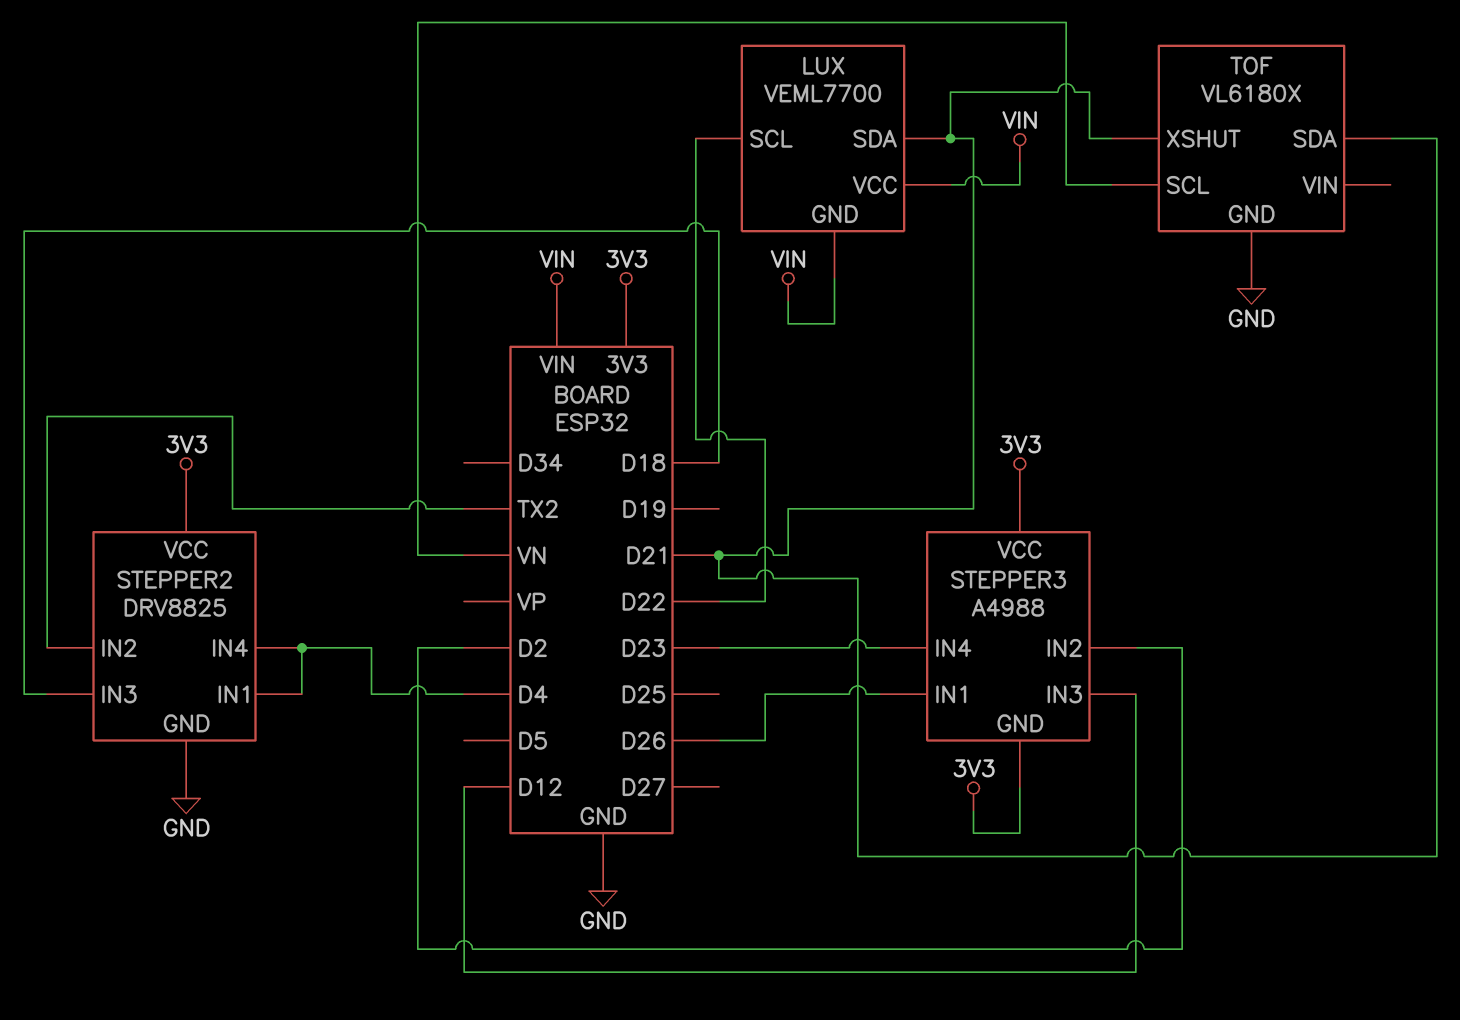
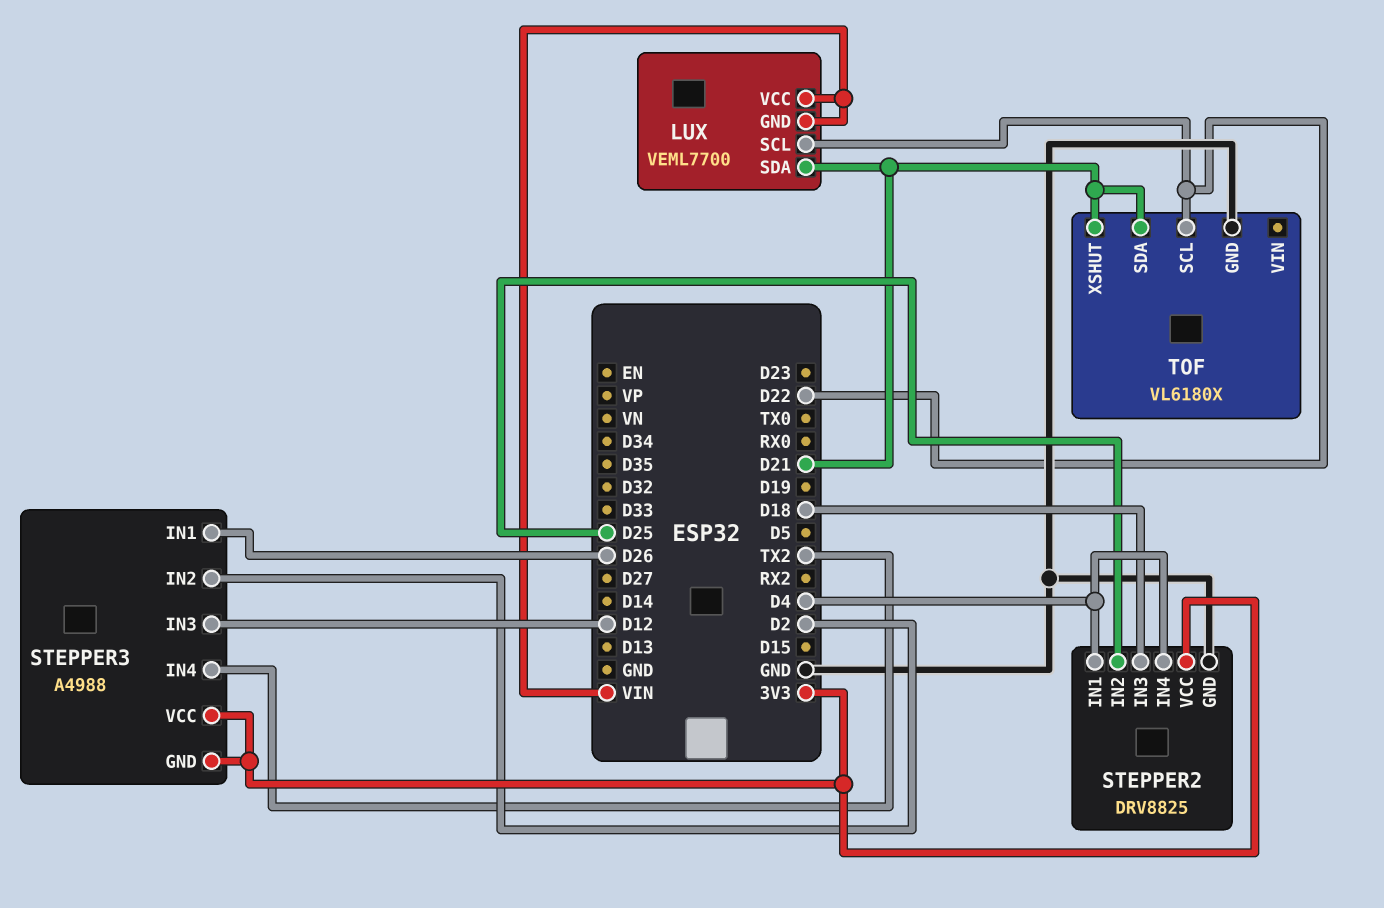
STEPPER2 pin IN2: TX2 -> D25
STEPPER3 pin IN4: D23 -> TX2
TOF pin SCL: VN -> D22

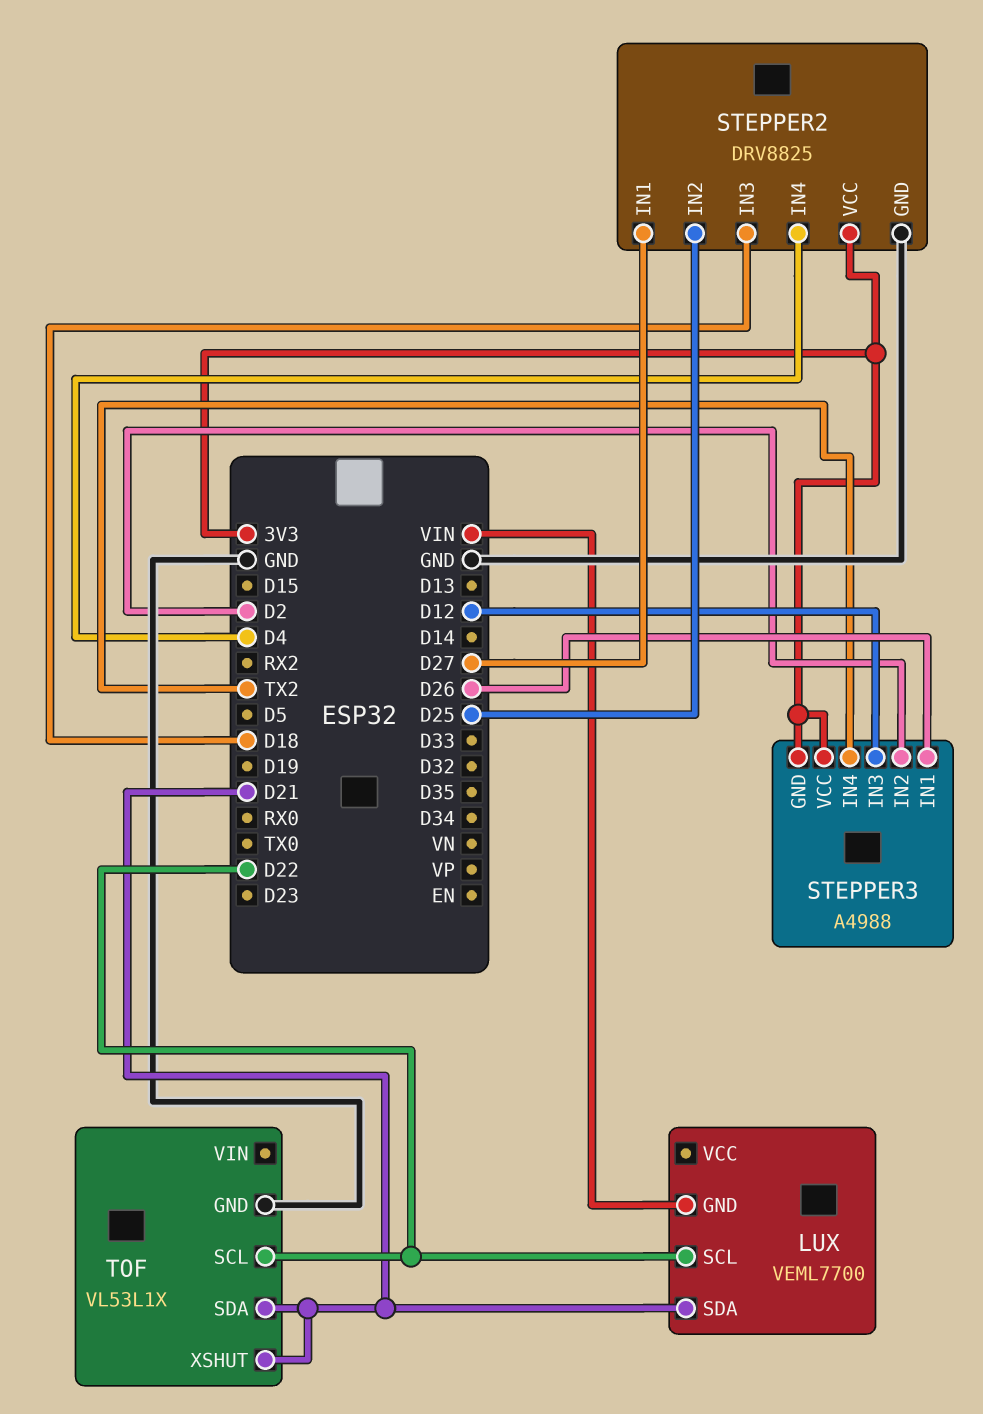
LUX pin VCC: VIN -> none
STEPPER2 pin IN1: D4 -> D27
TOF: VL6180X -> VL53L1X

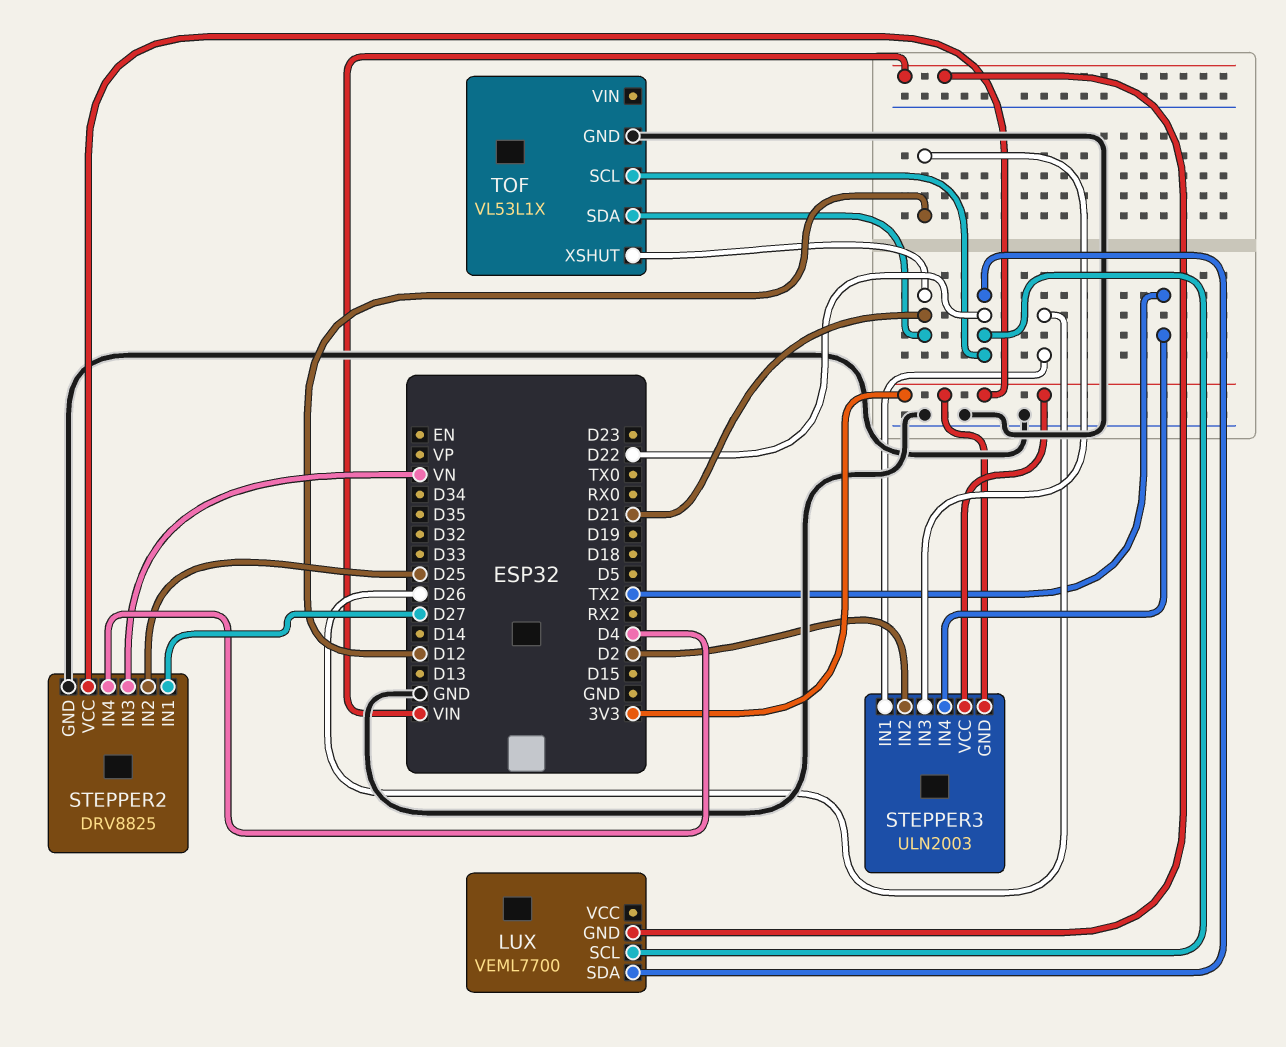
LUX pin SDA: D21 -> D22
STEPPER2 pin IN3: D18 -> VN
STEPPER3: A4988 -> ULN2003

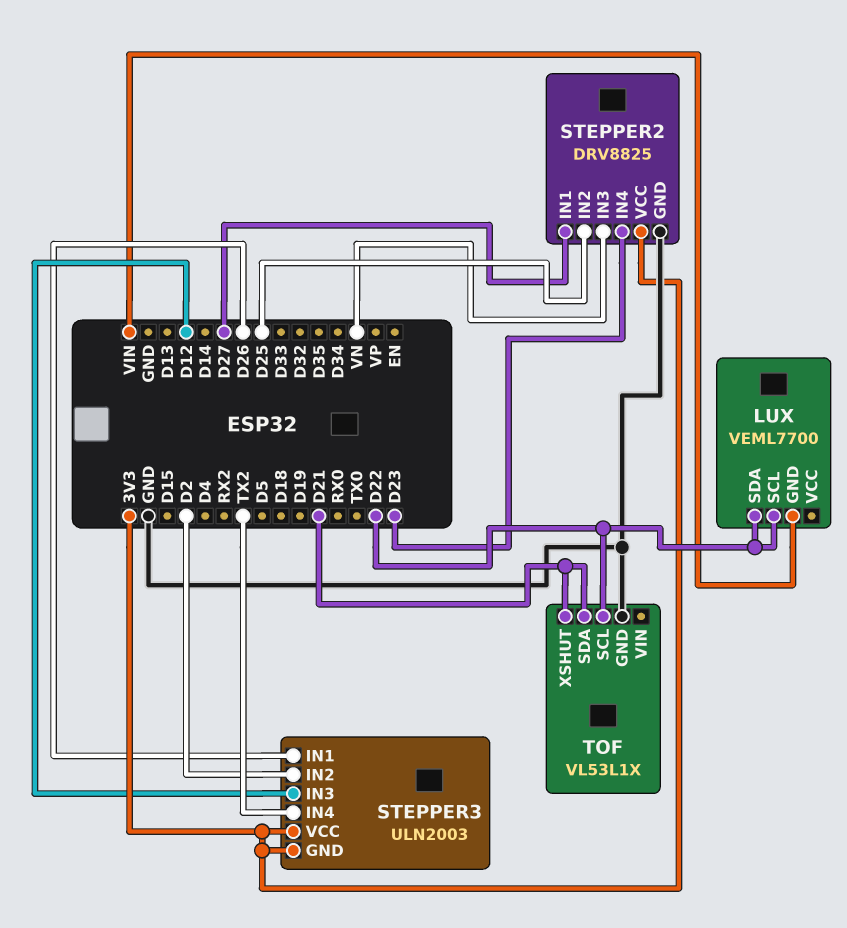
STEPPER2 pin IN4: D4 -> D23

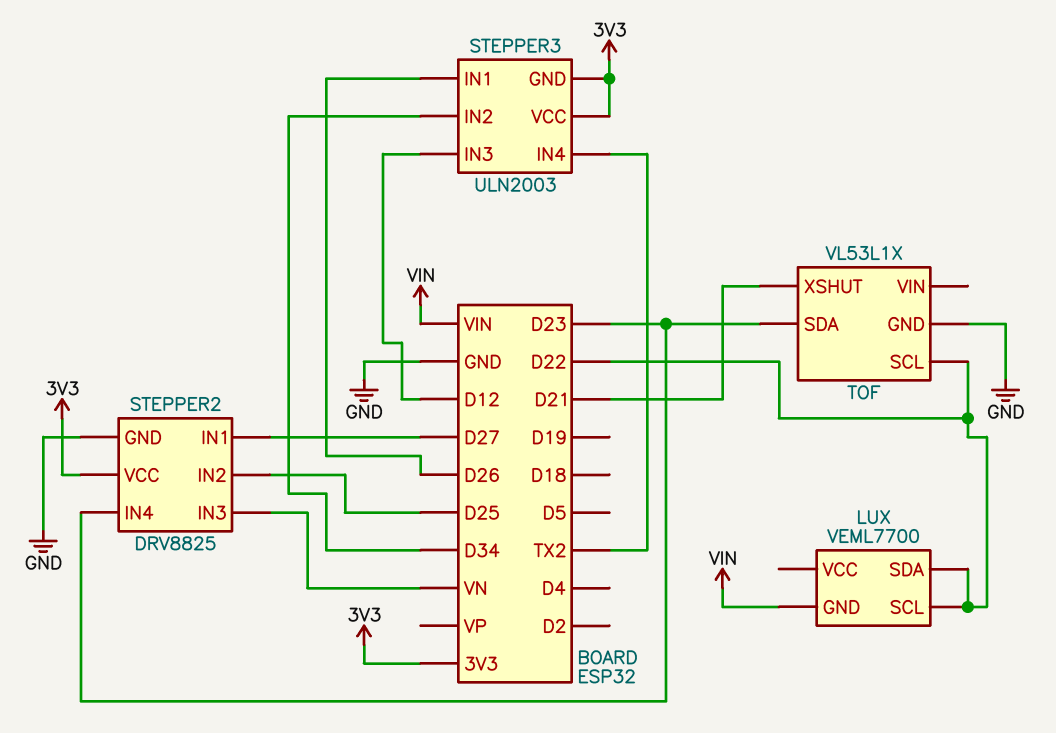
STEPPER3 pin IN2: D2 -> D34
TOF pin SDA: D21 -> D23

